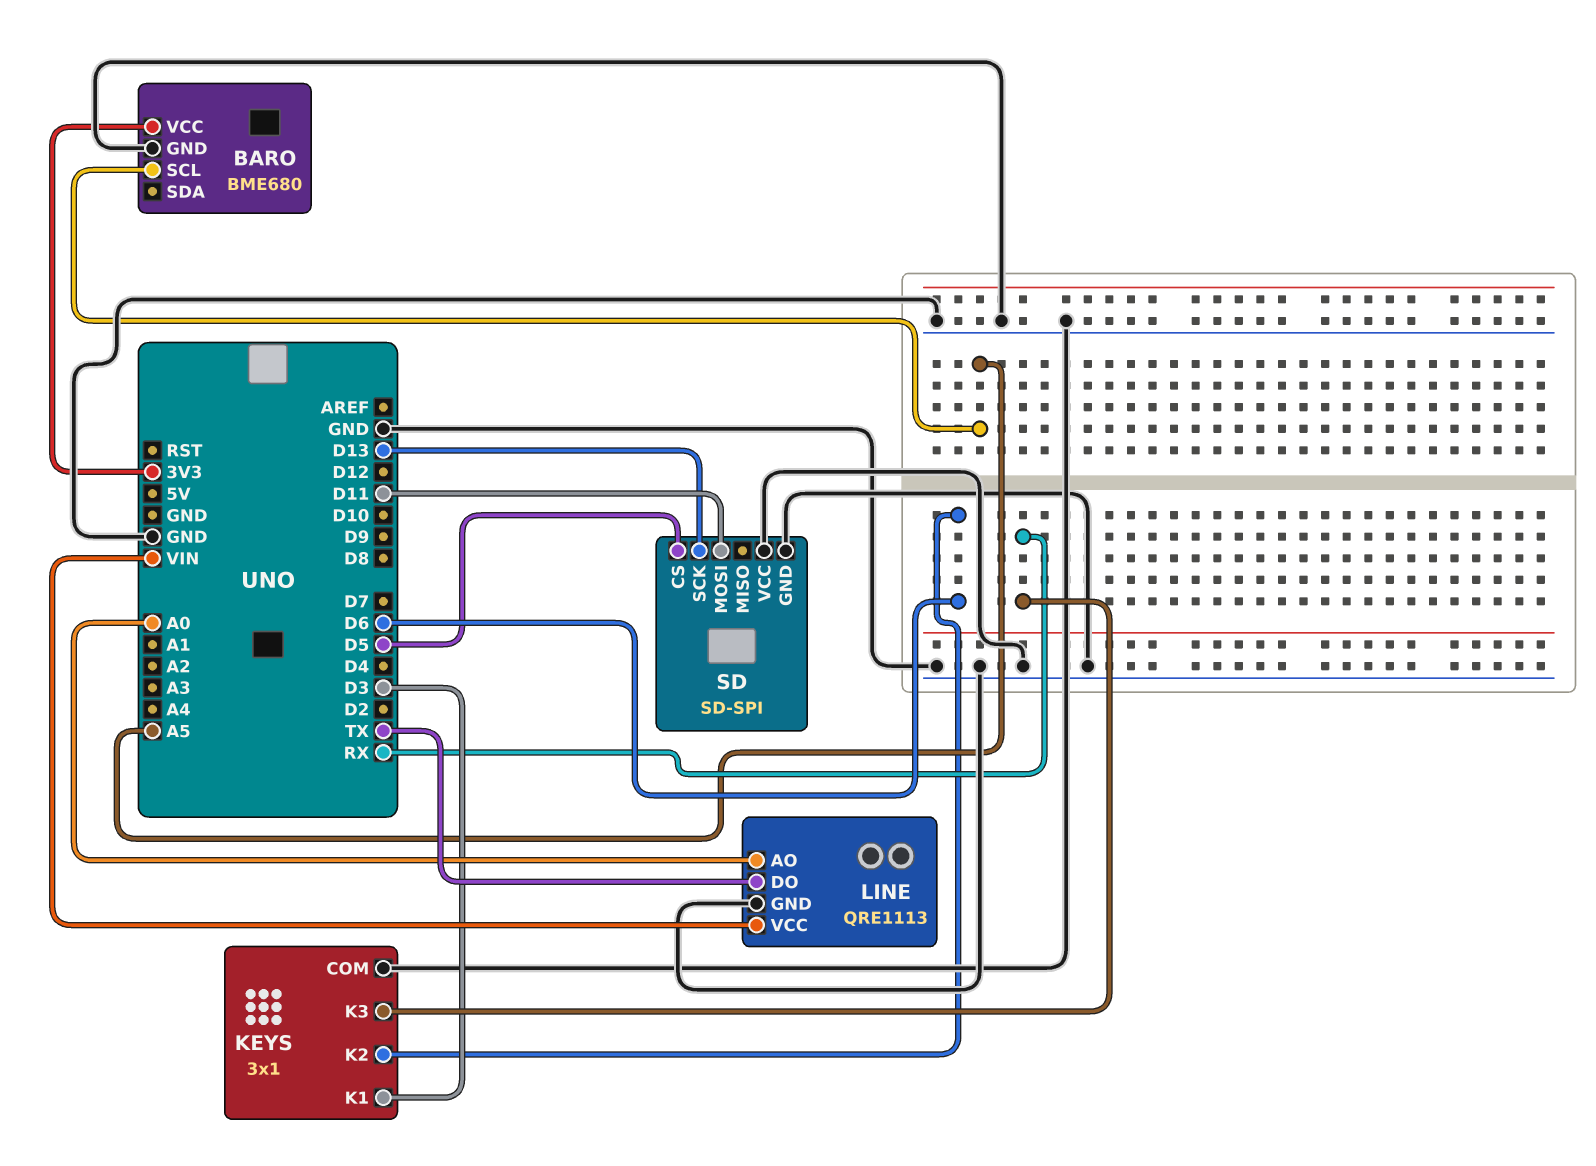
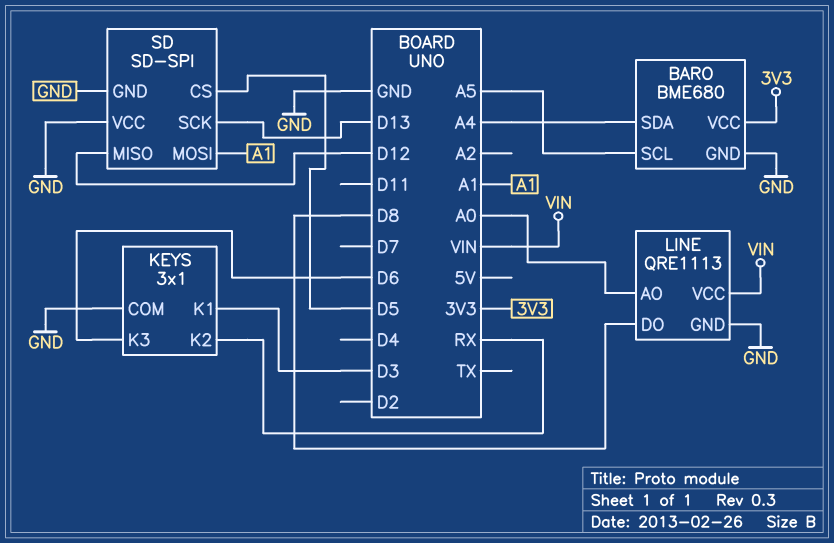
BARO pin SDA: none -> A4
KEYS pin K2: D6 -> RX
KEYS pin K3: RX -> D6
LINE pin DO: TX -> D8
SD pin MISO: none -> D12
SD pin MOSI: D11 -> A1

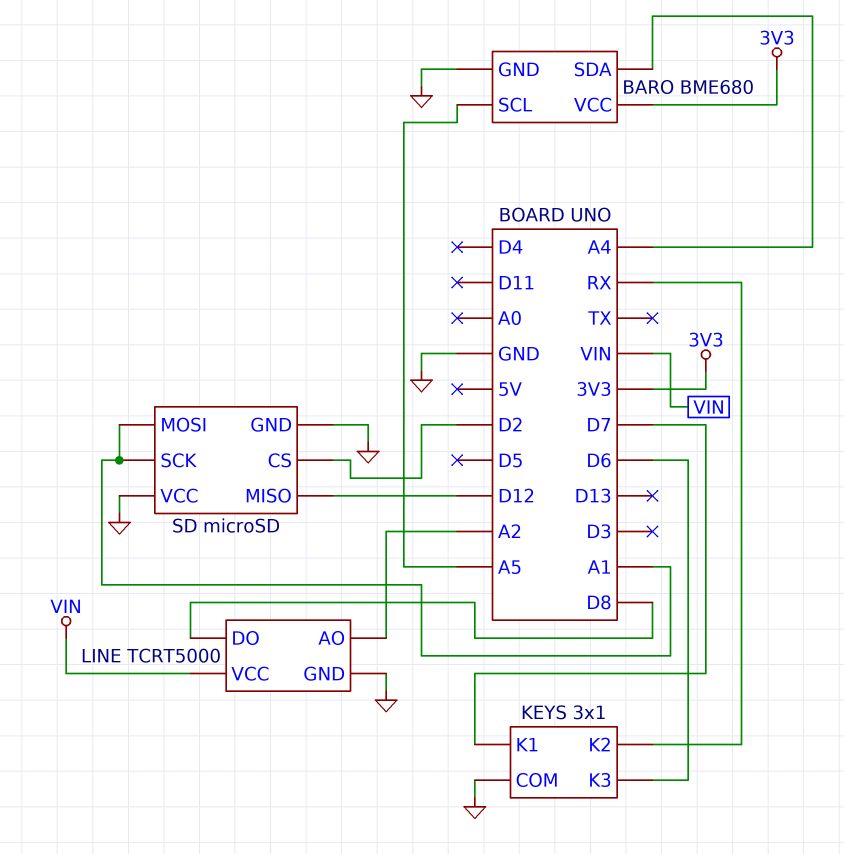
KEYS pin K1: D3 -> D7
LINE: QRE1113 -> TCRT5000
LINE pin AO: A0 -> A2
SD: SD-SPI -> microSD
SD pin CS: D5 -> D2
SD pin SCK: D13 -> A1

